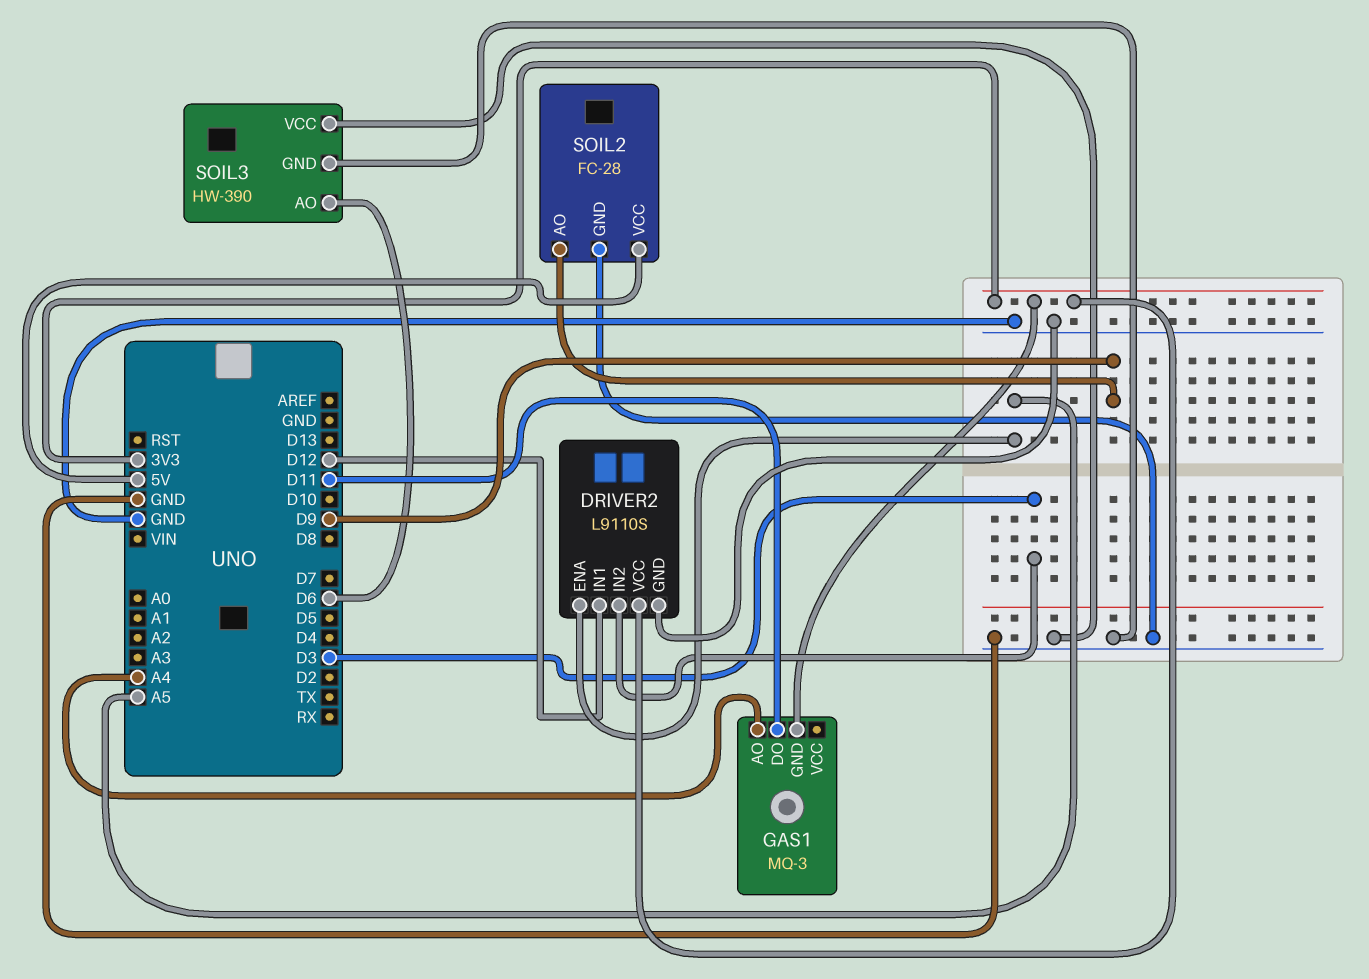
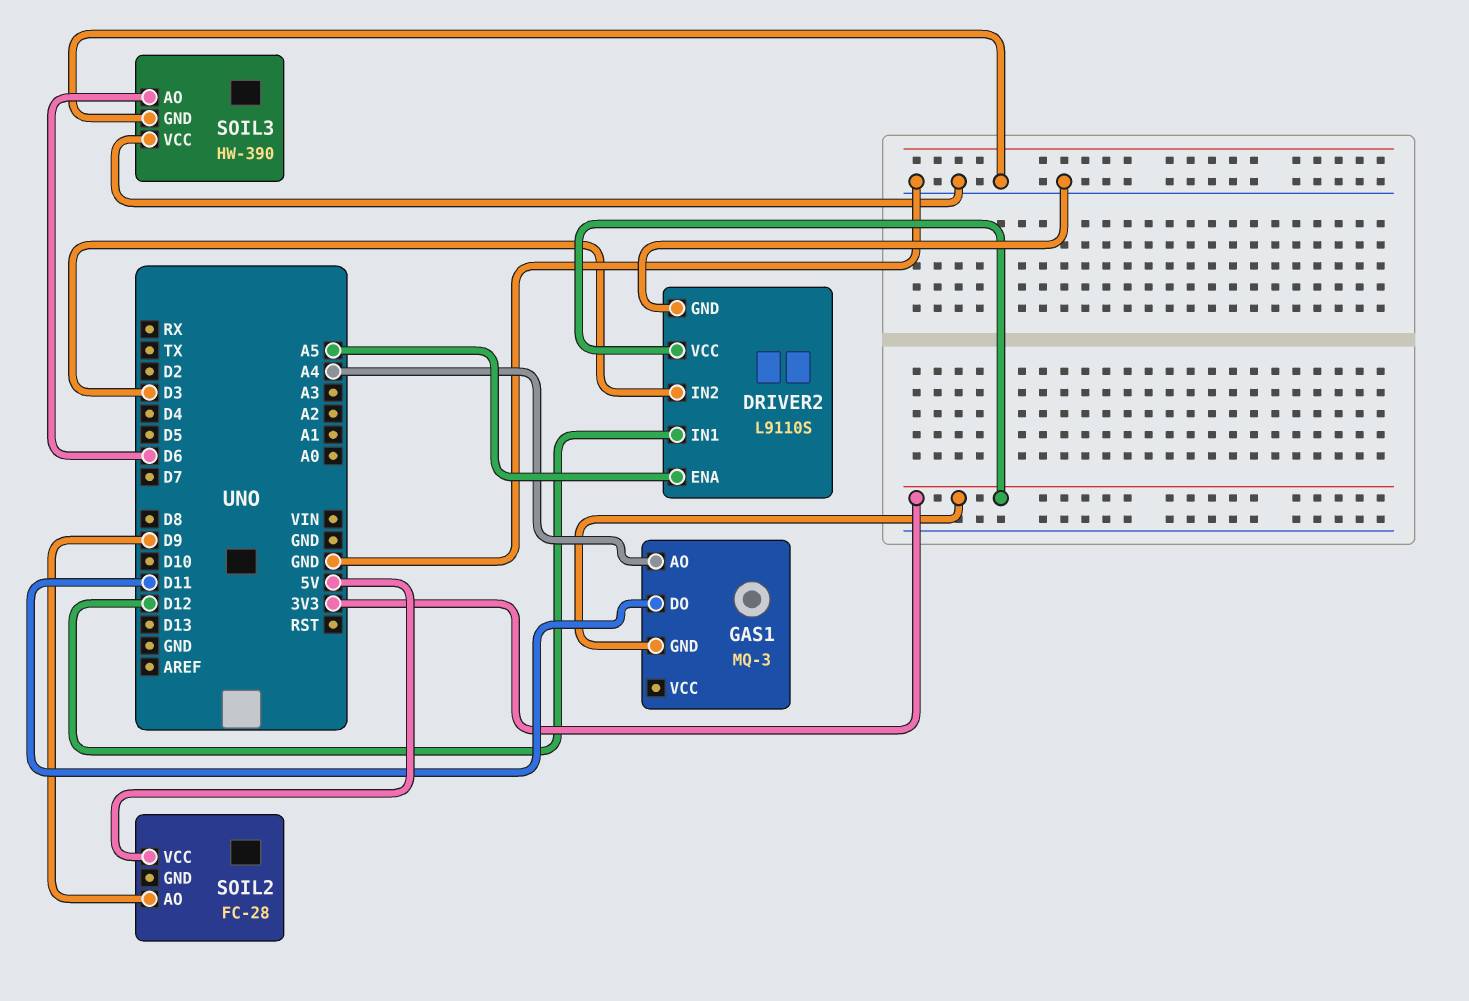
SOIL2 pin GND: GND -> none

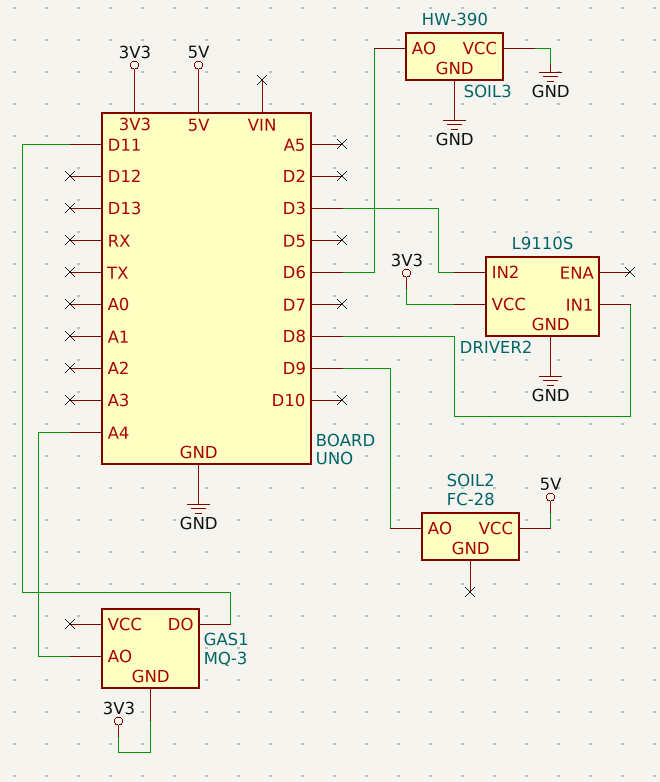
DRIVER2 pin ENA: A5 -> none
DRIVER2 pin IN1: D12 -> D8

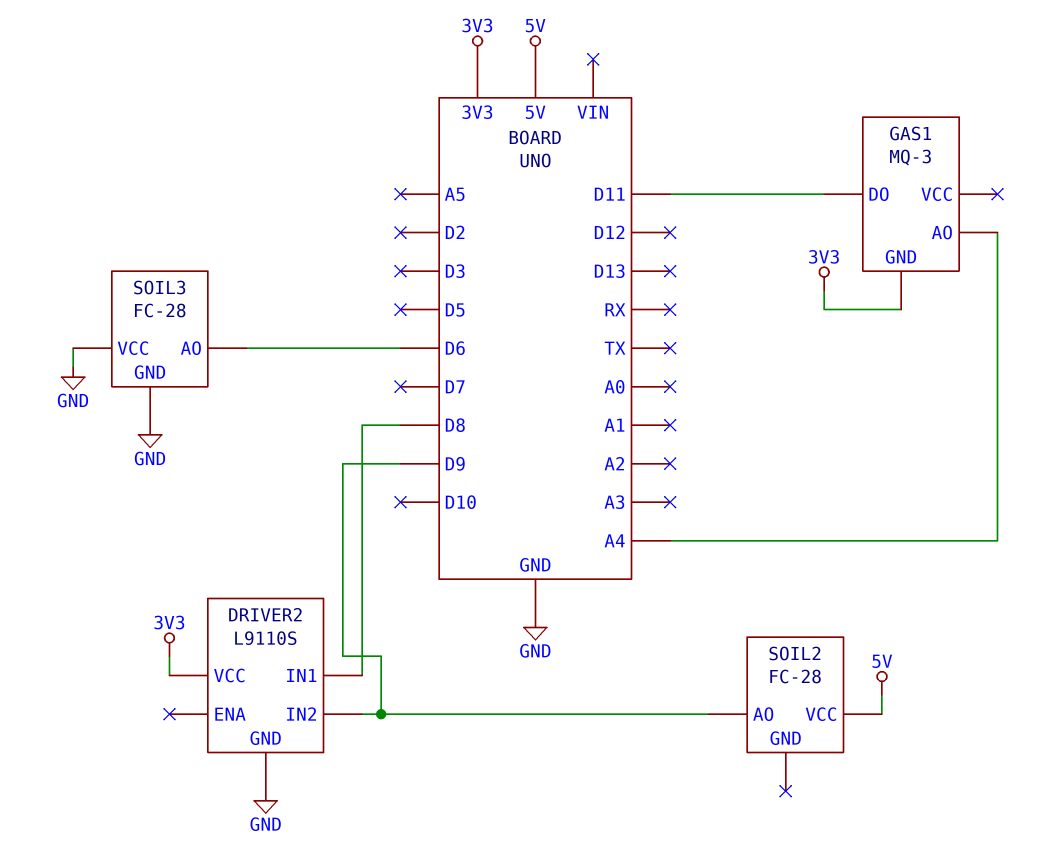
DRIVER2 pin IN2: D3 -> D9
SOIL3: HW-390 -> FC-28

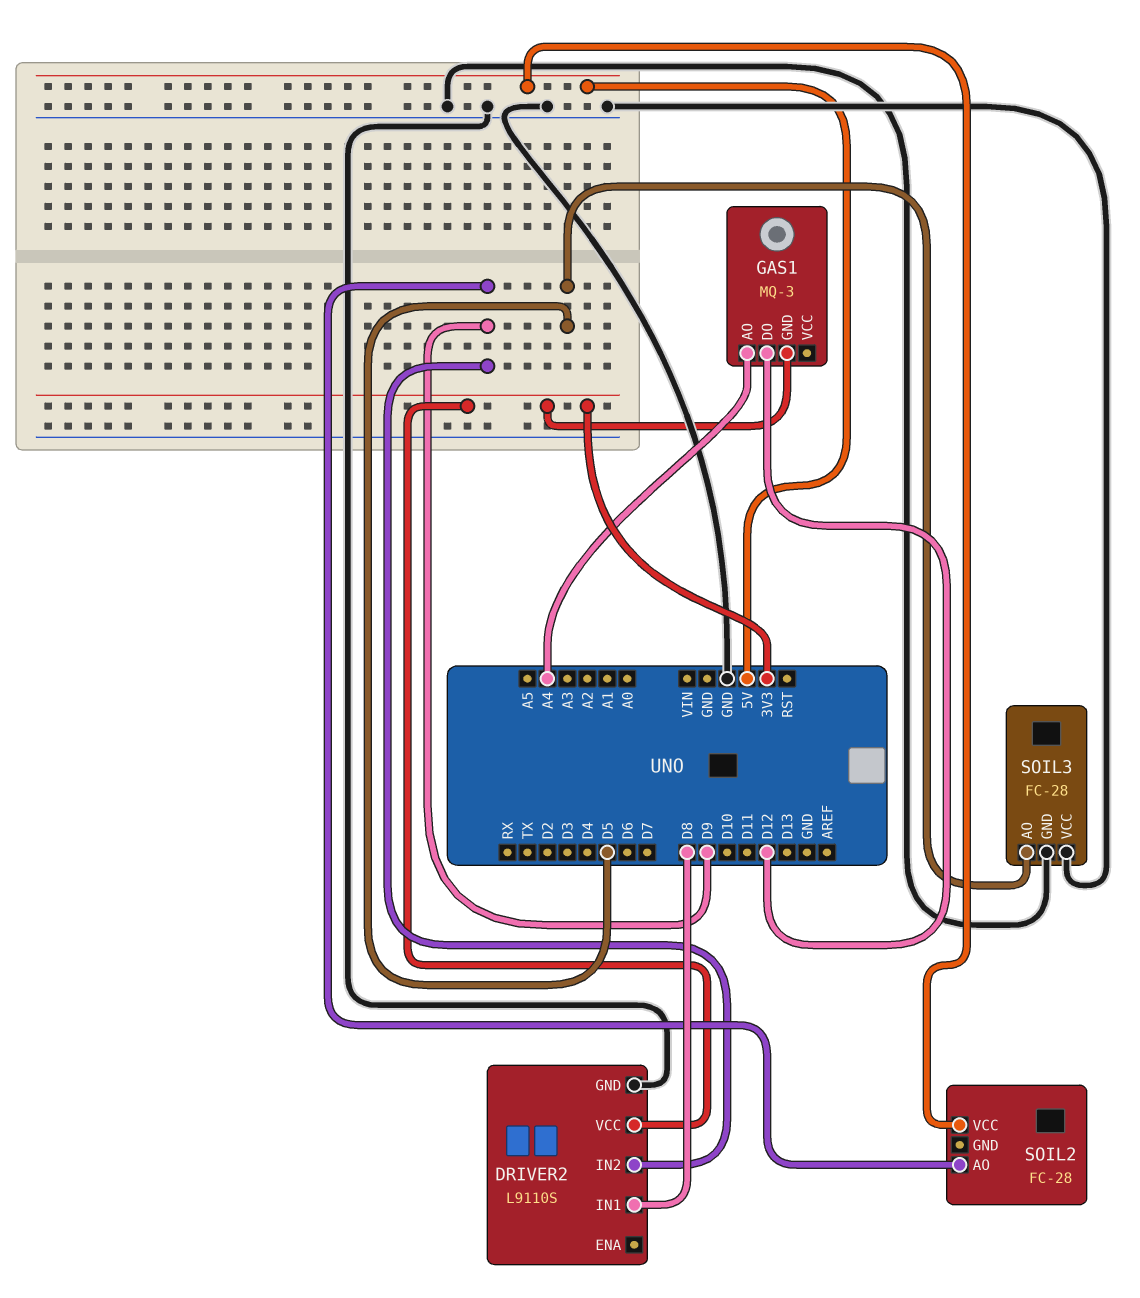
GAS1 pin DO: D11 -> D12
SOIL3 pin AO: D6 -> D5

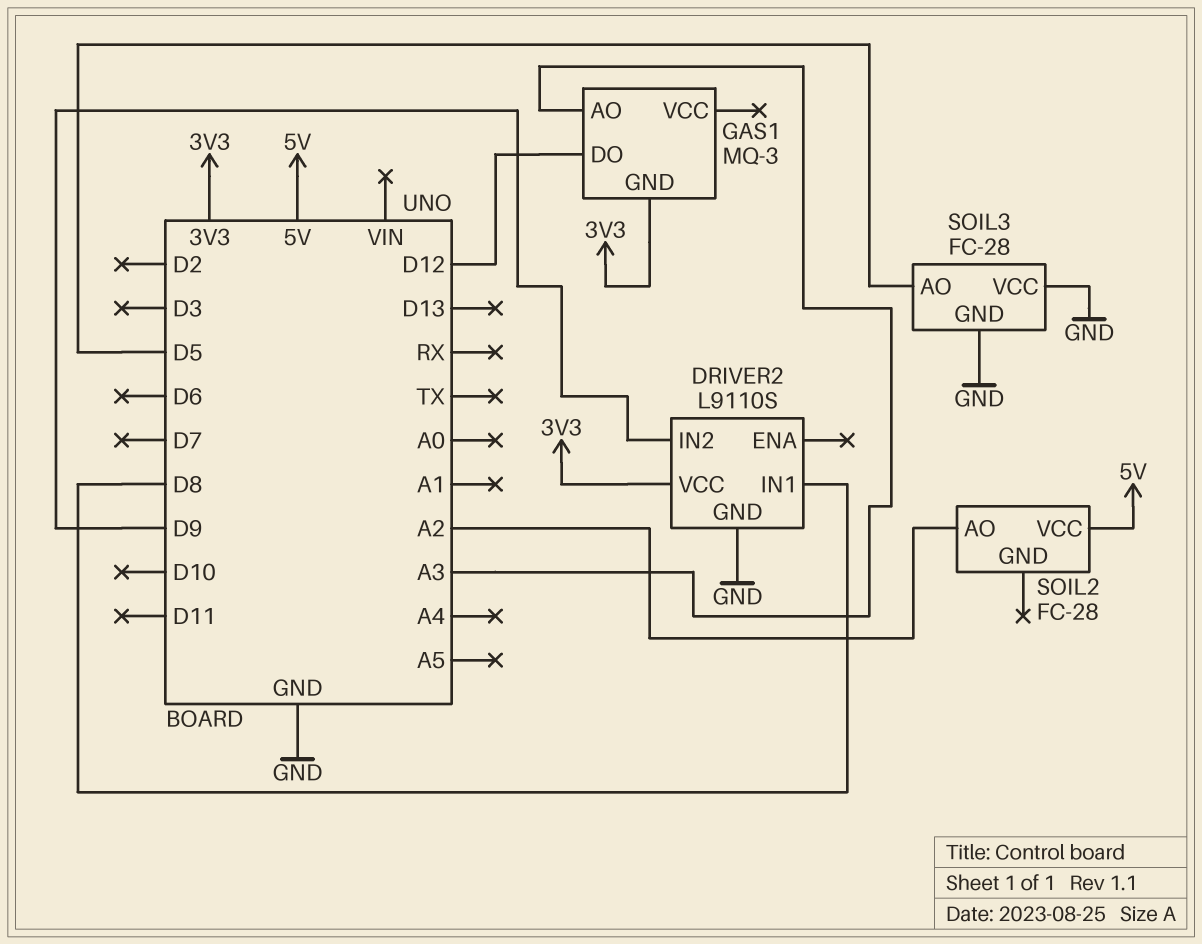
GAS1 pin AO: A4 -> A3
SOIL2 pin AO: D9 -> A2

